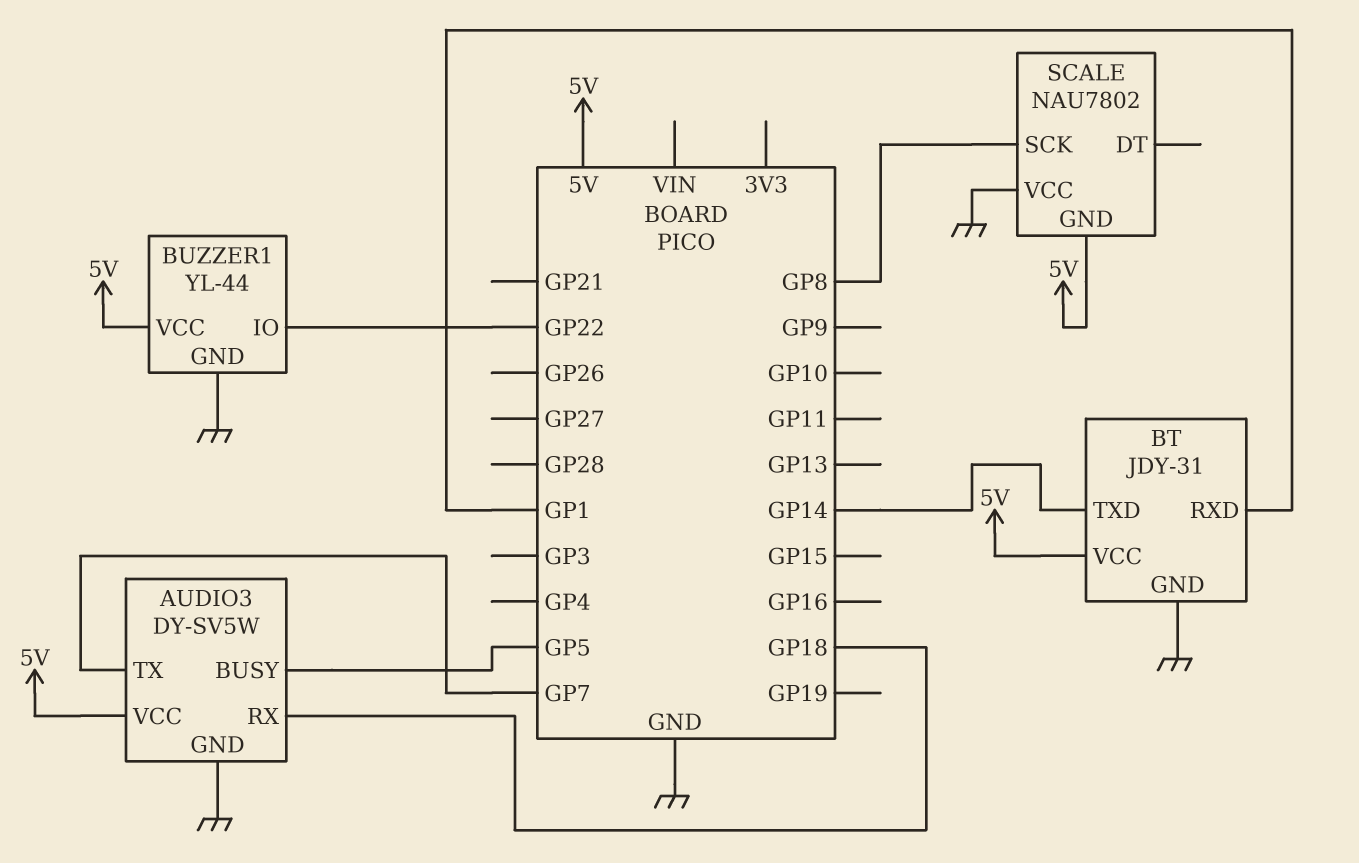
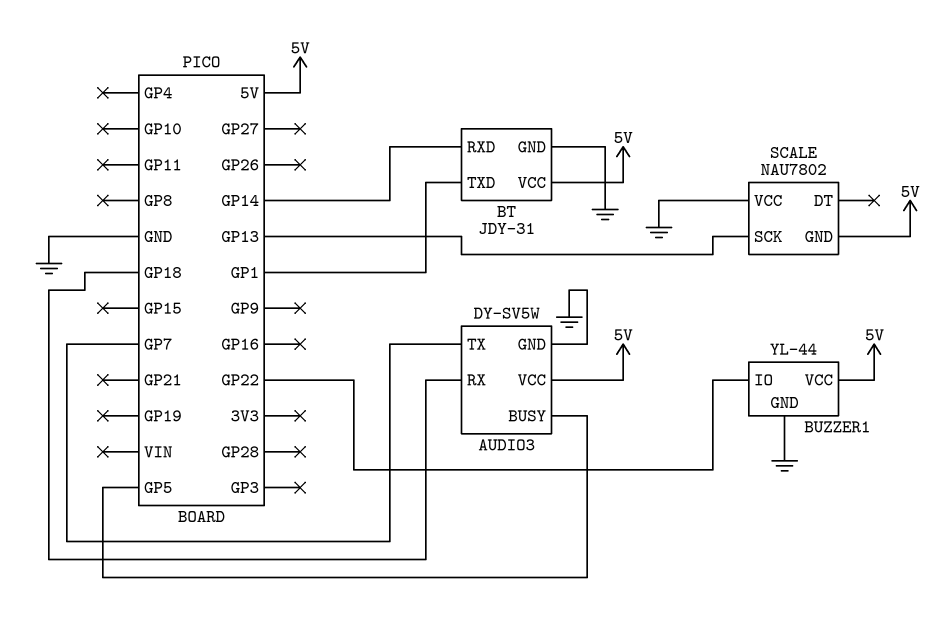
BT pin RXD: GP1 -> GP14
BT pin TXD: GP14 -> GP1
SCALE pin SCK: GP8 -> GP13

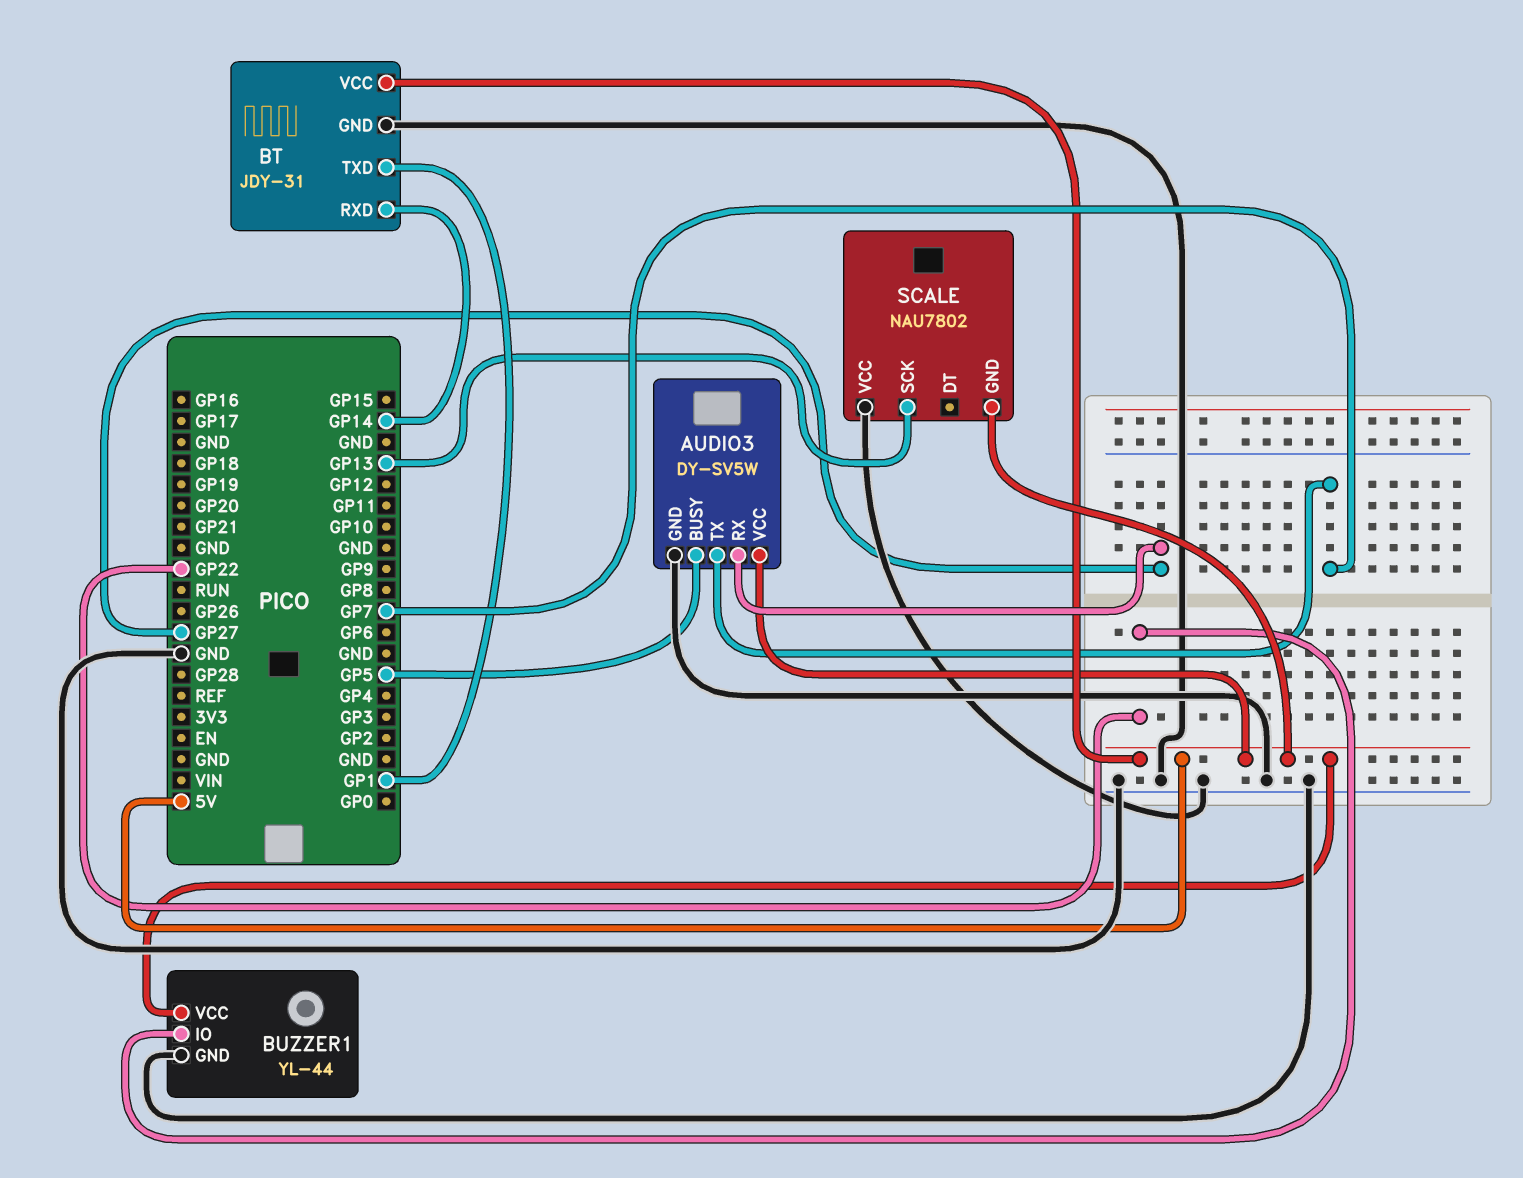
AUDIO3 pin RX: GP18 -> GP27

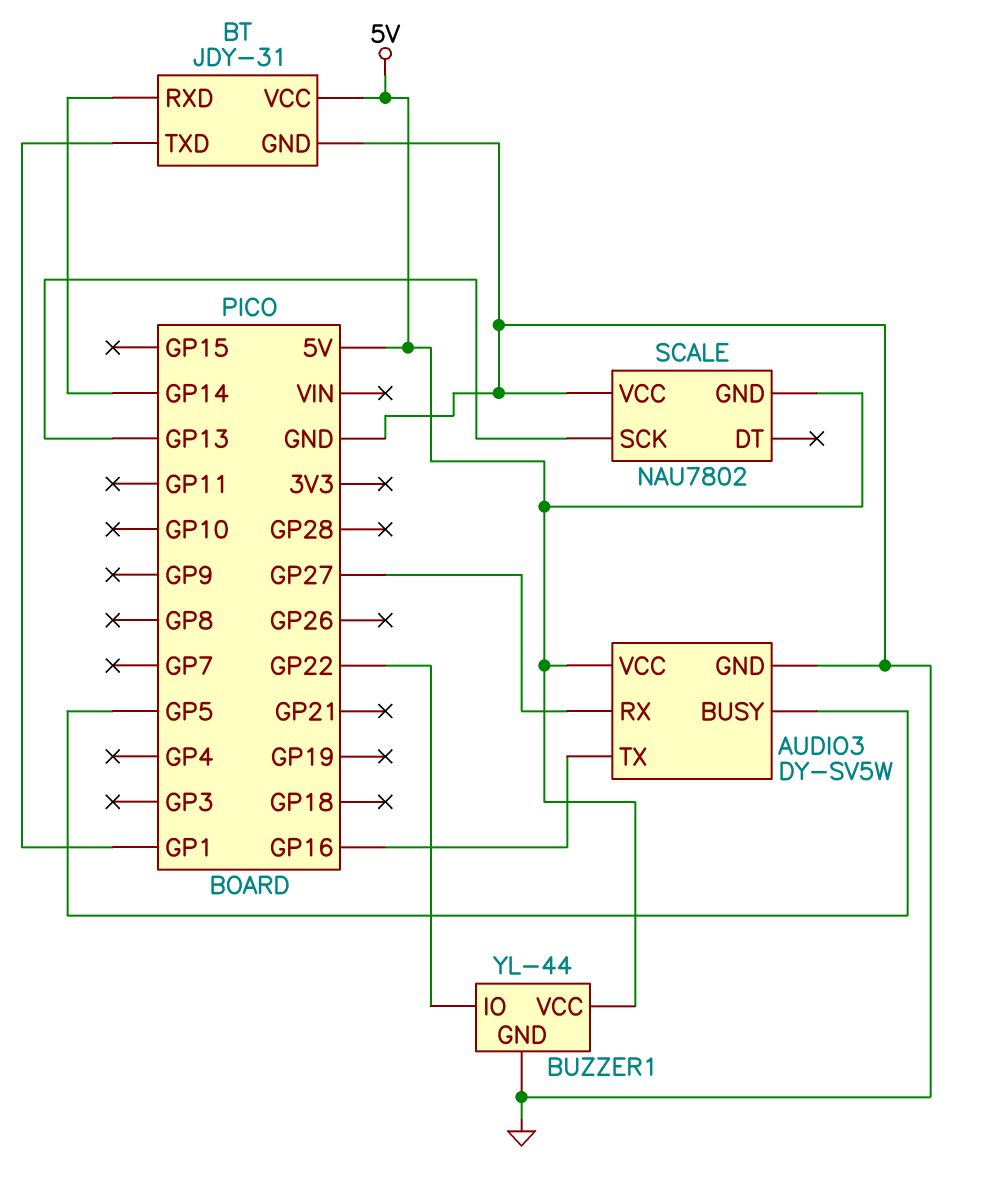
AUDIO3 pin TX: GP7 -> GP16

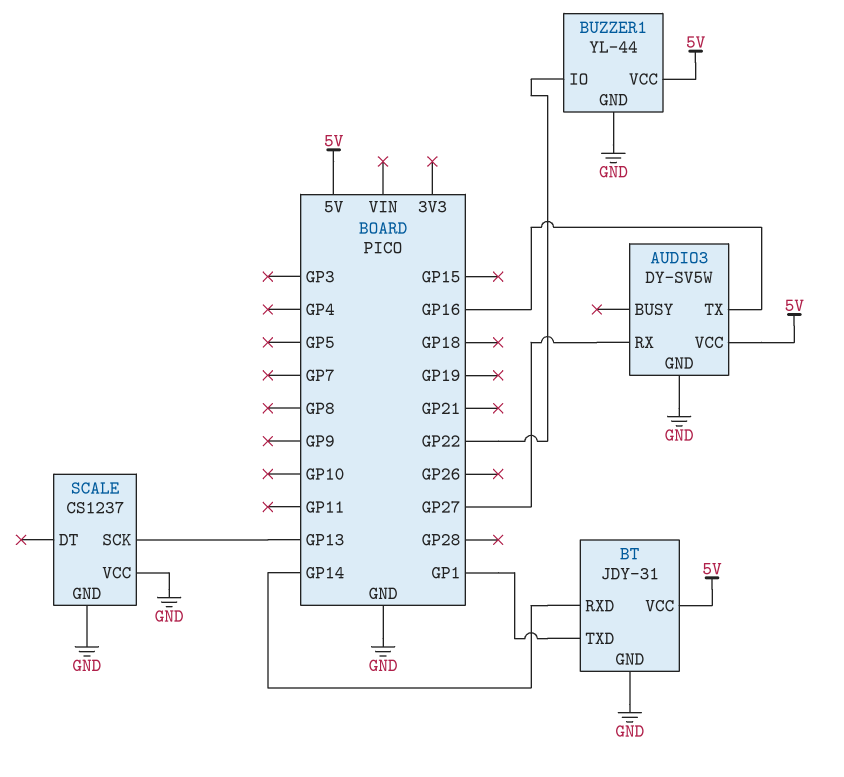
AUDIO3 pin BUSY: GP5 -> none
SCALE: NAU7802 -> CS1237
SCALE pin GND: 5V -> GND

